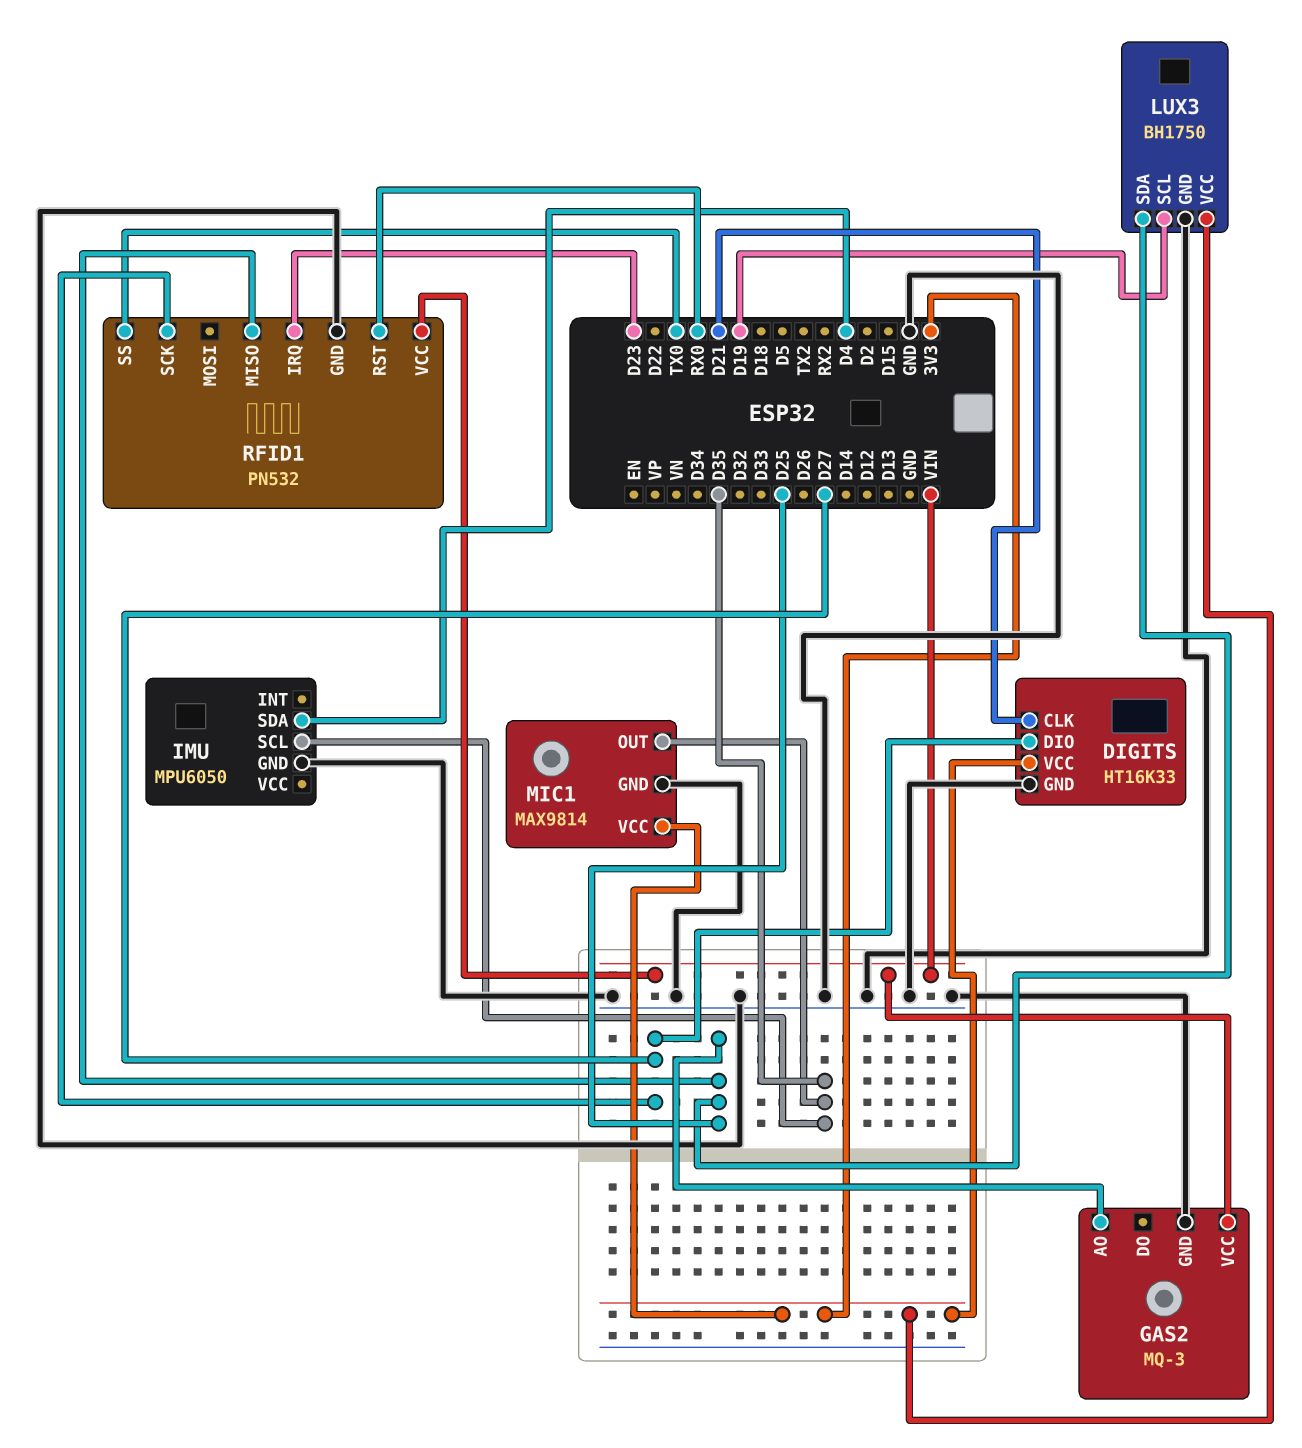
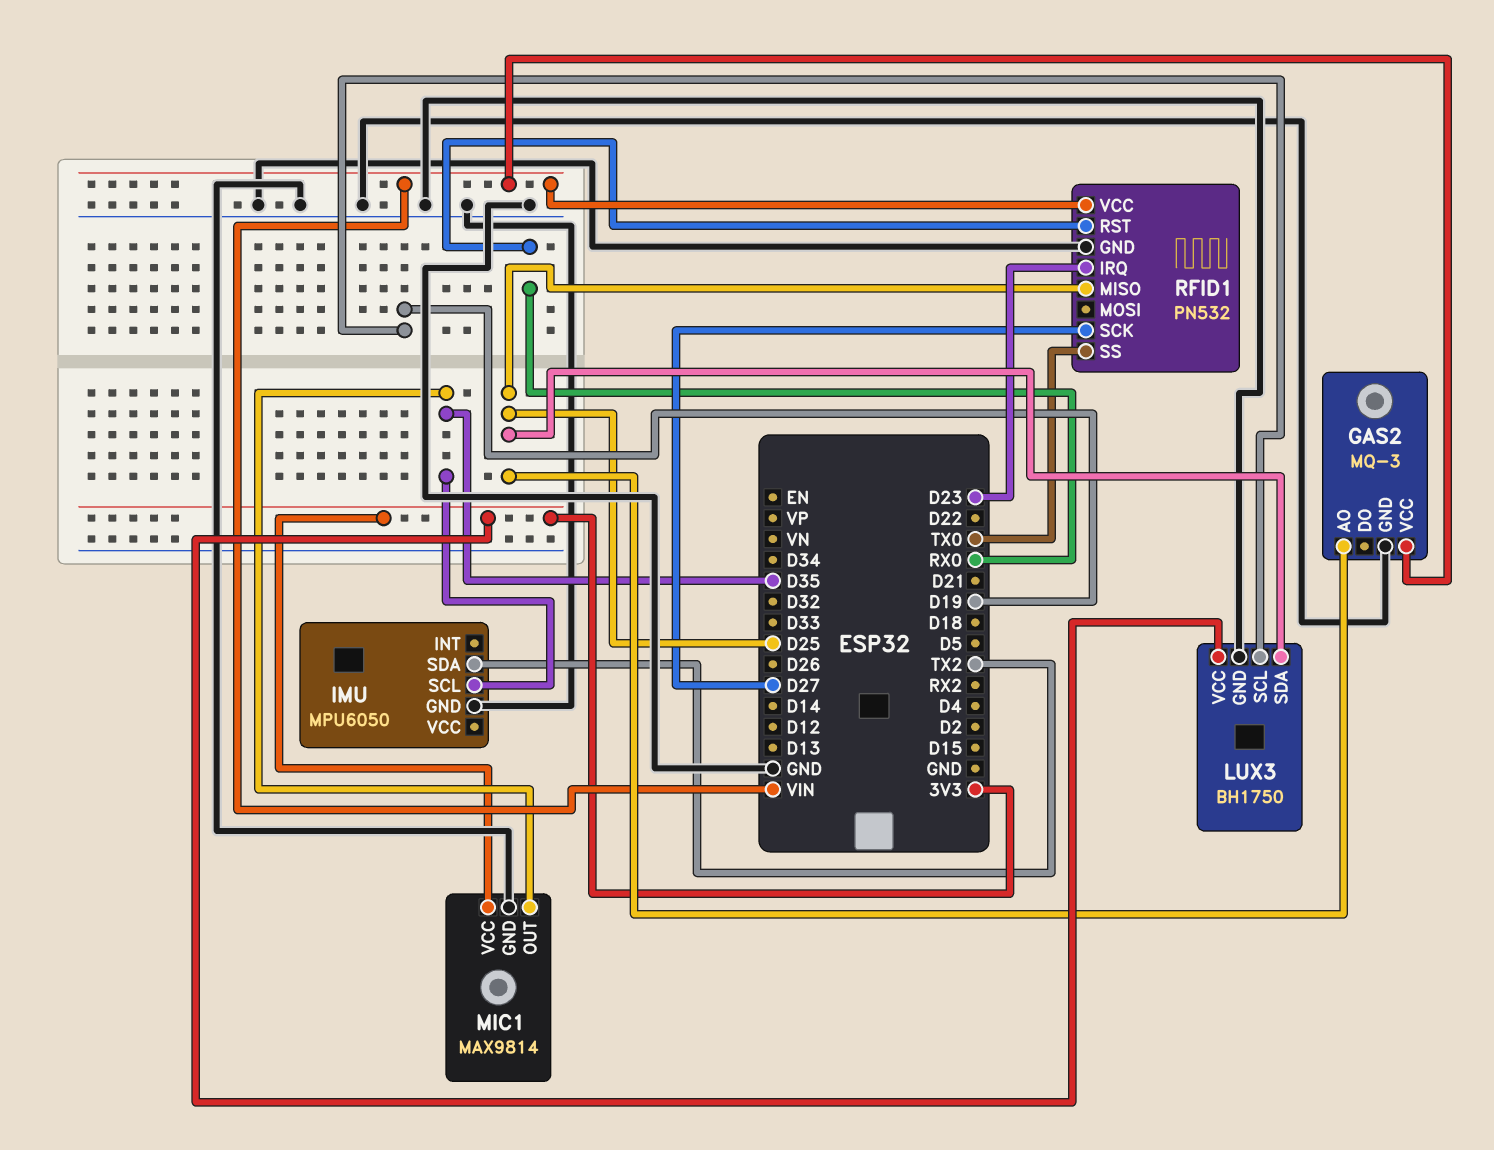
DIGITS: HT16K33 -> none
DIGITS pin CLK: D21 -> none
DIGITS pin DIO: D27 -> none
DIGITS pin GND: GND -> none
DIGITS pin VCC: 3V3 -> none
IMU pin SDA: D4 -> TX2

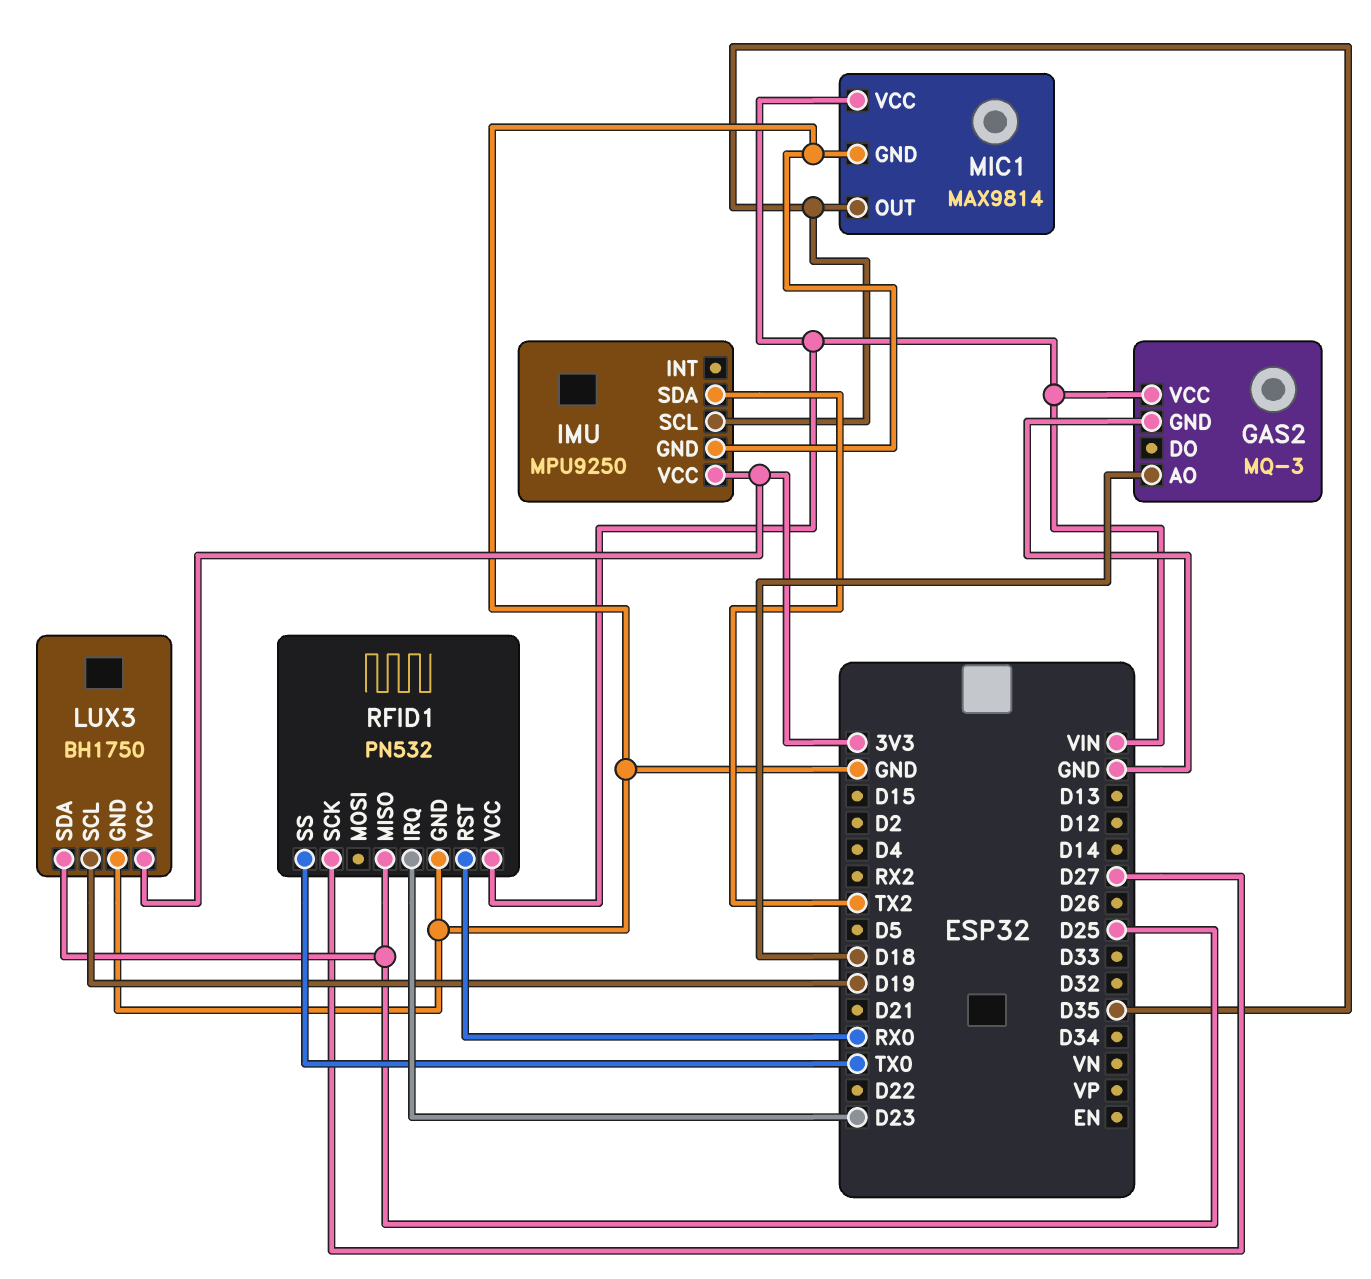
GAS2 pin AO: D25 -> D18
IMU: MPU6050 -> MPU9250
IMU pin VCC: none -> 3V3
MIC1 pin VCC: 3V3 -> VIN

